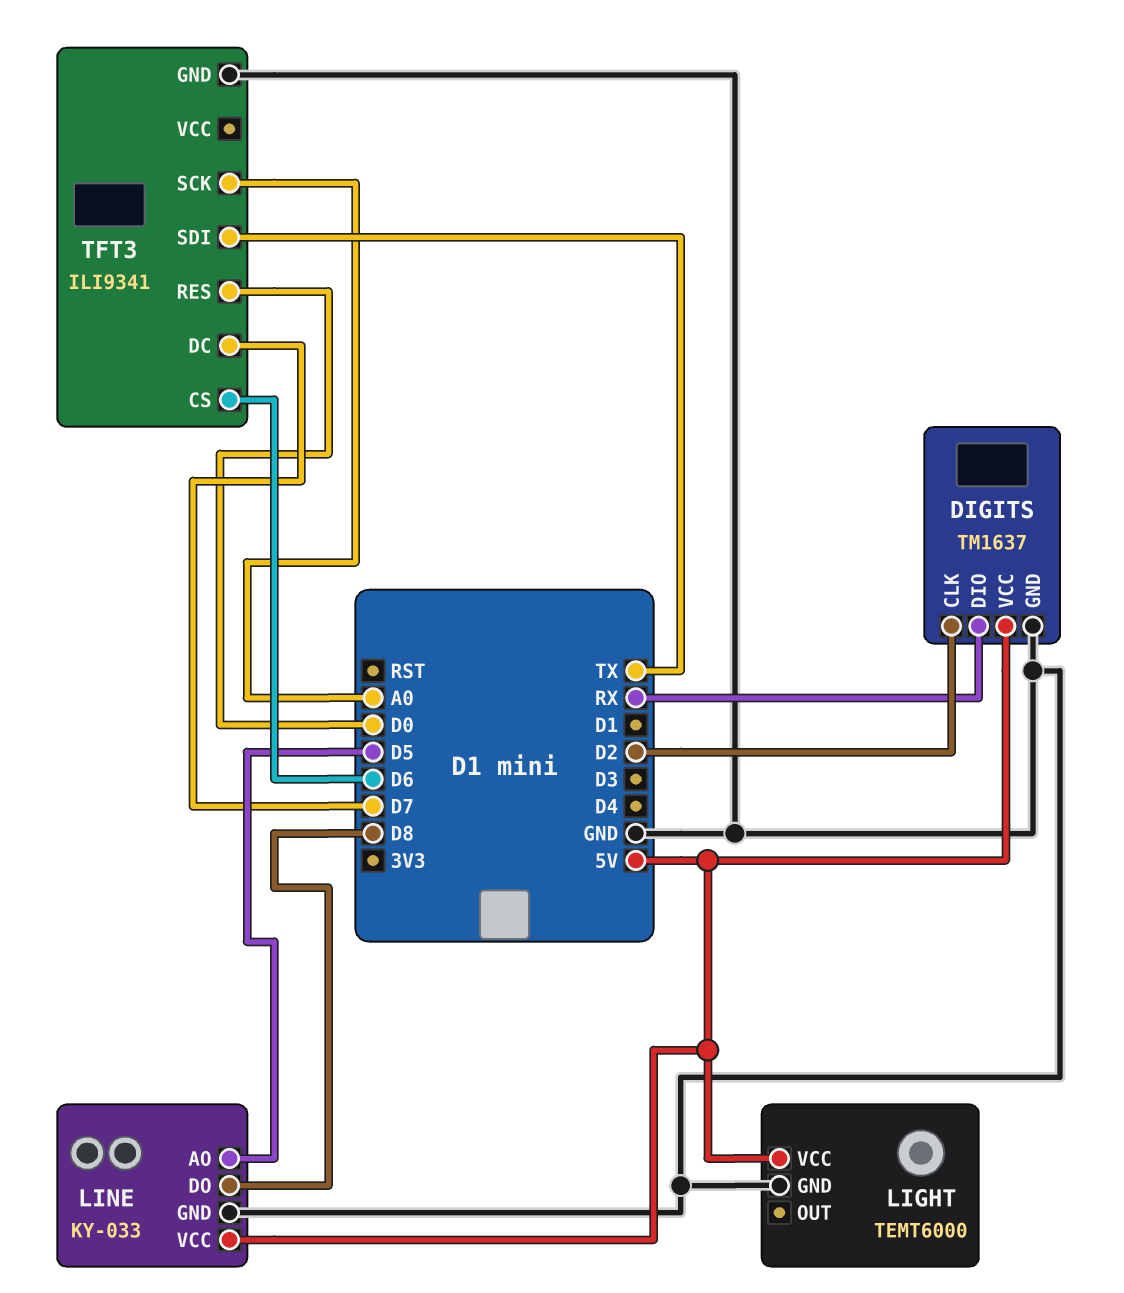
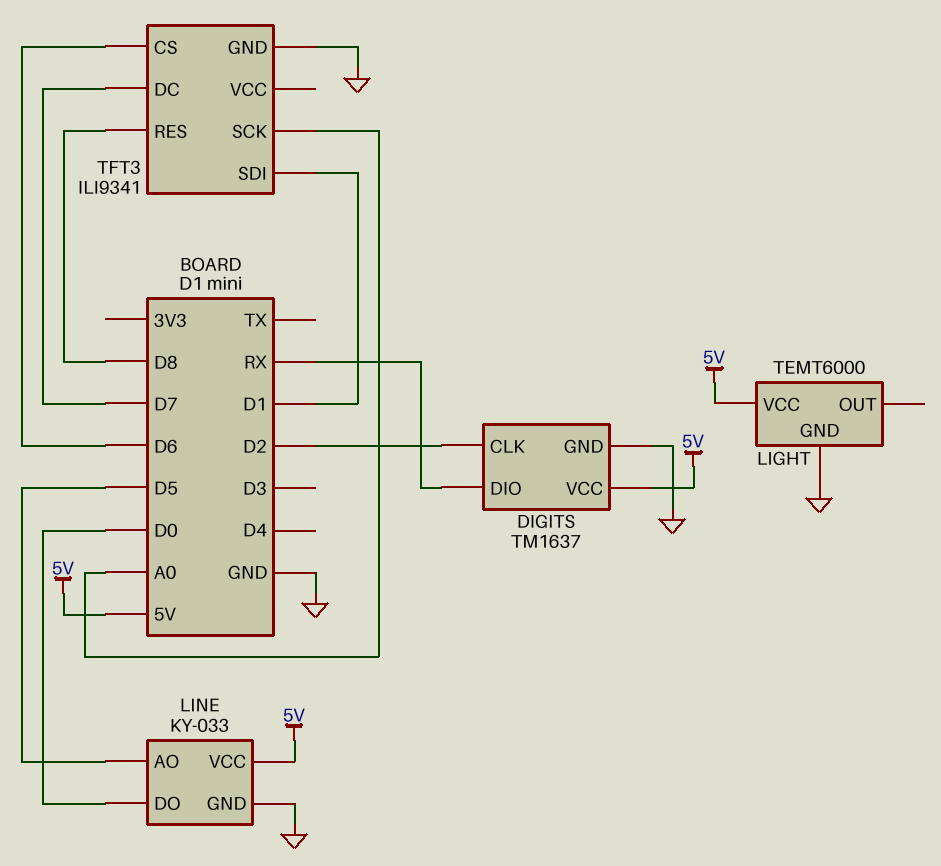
LINE pin DO: D8 -> D0
TFT3 pin RES: D0 -> D8
TFT3 pin SDI: TX -> D1

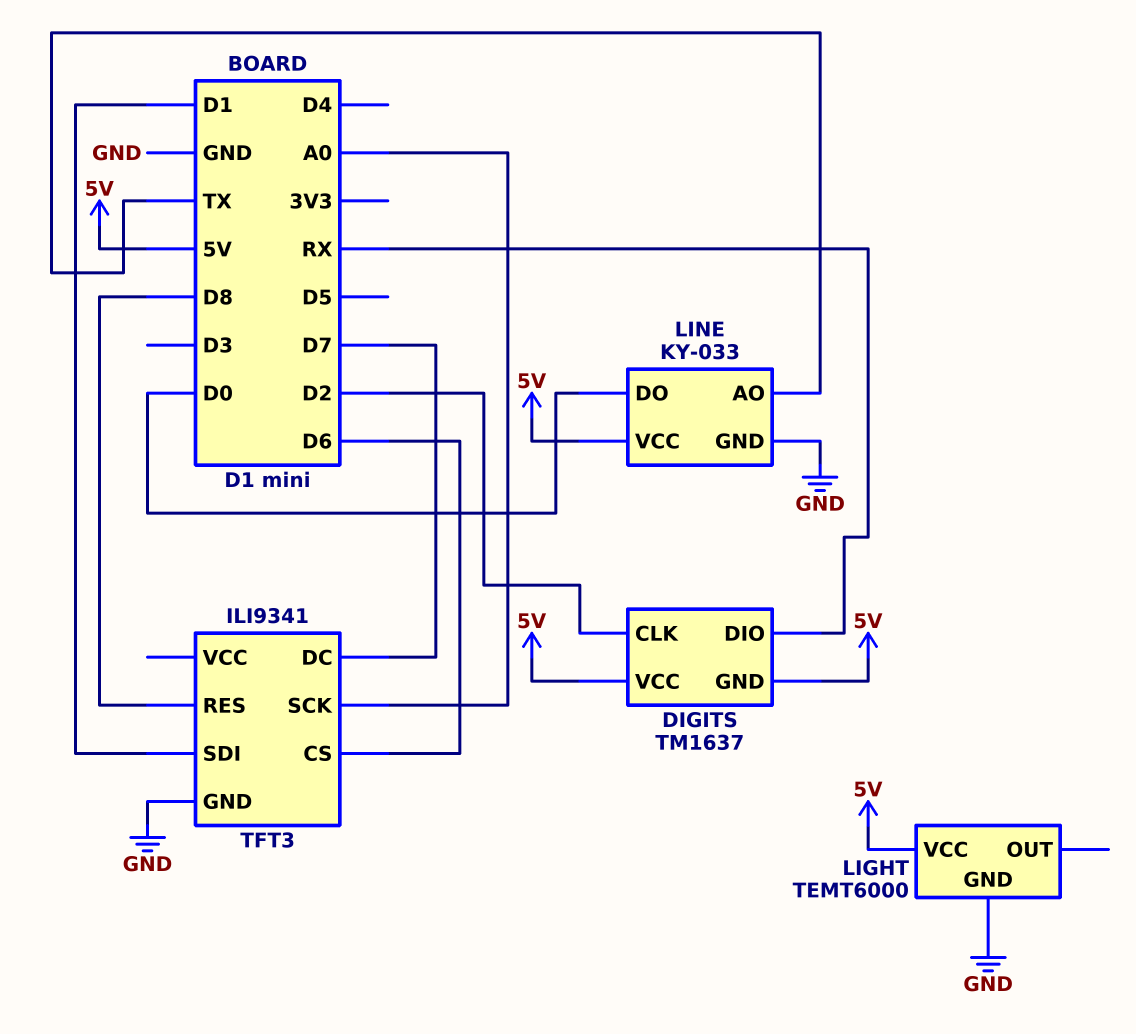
DIGITS pin GND: GND -> 5V
LINE pin AO: D5 -> TX

